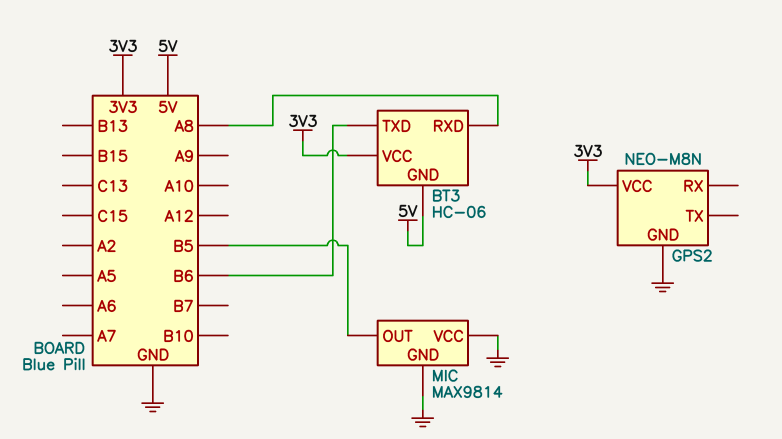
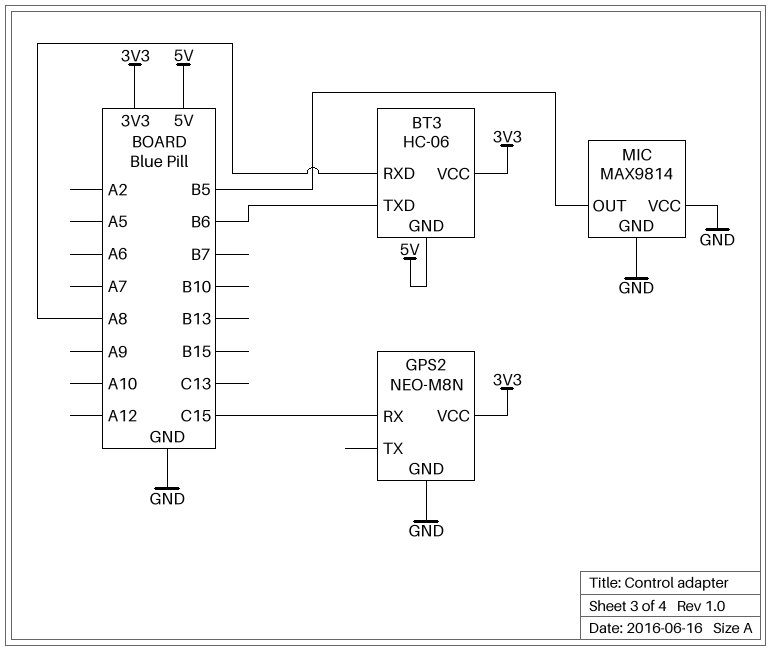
GPS2 pin RX: none -> C15

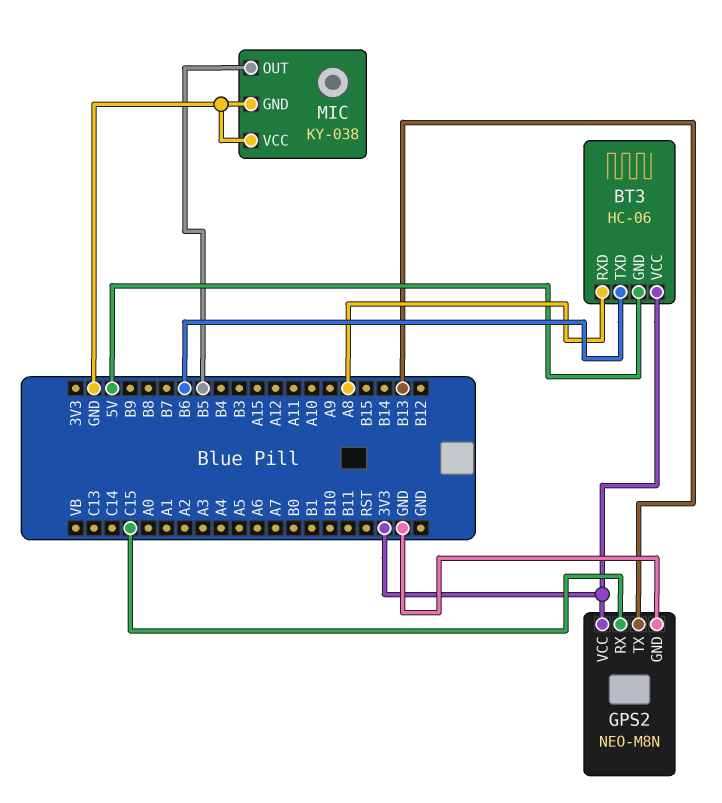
GPS2 pin TX: none -> B13
MIC: MAX9814 -> KY-038

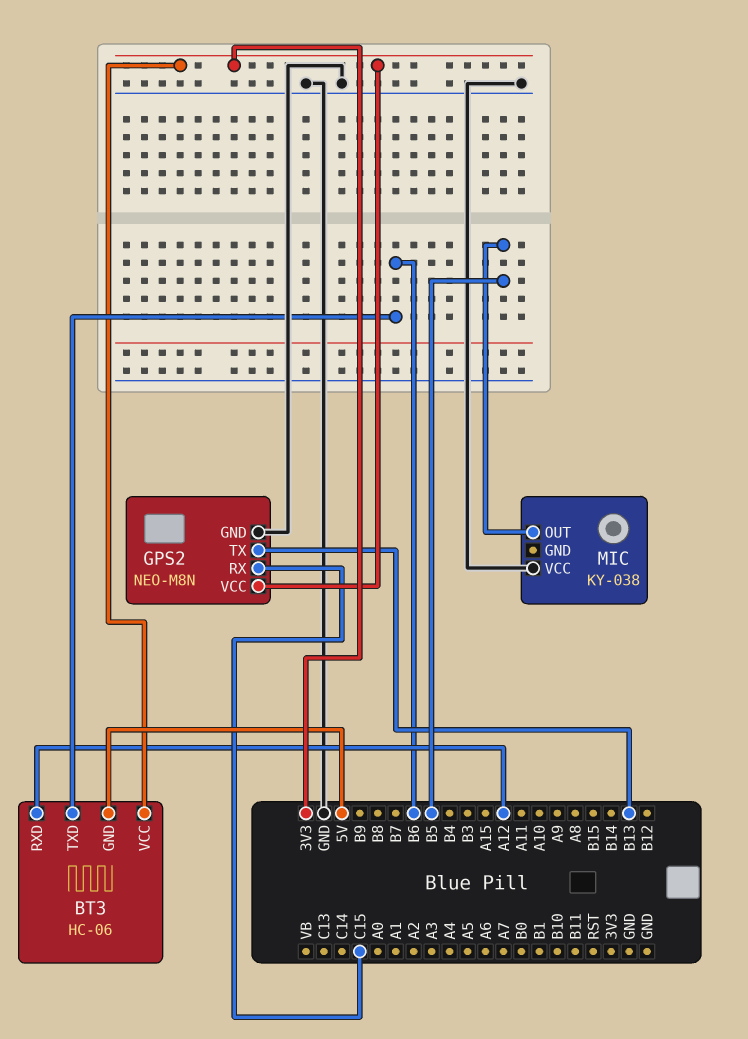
BT3 pin RXD: A8 -> A12
MIC pin GND: GND -> none

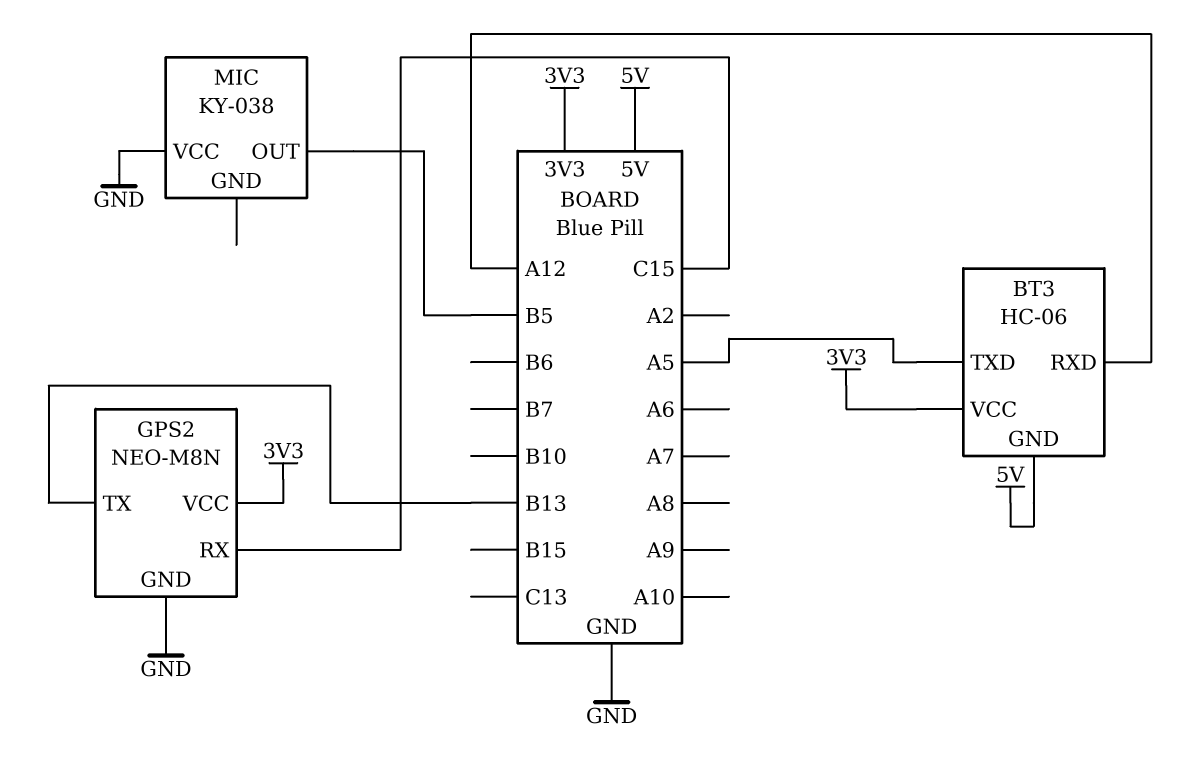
BT3 pin TXD: B6 -> A5

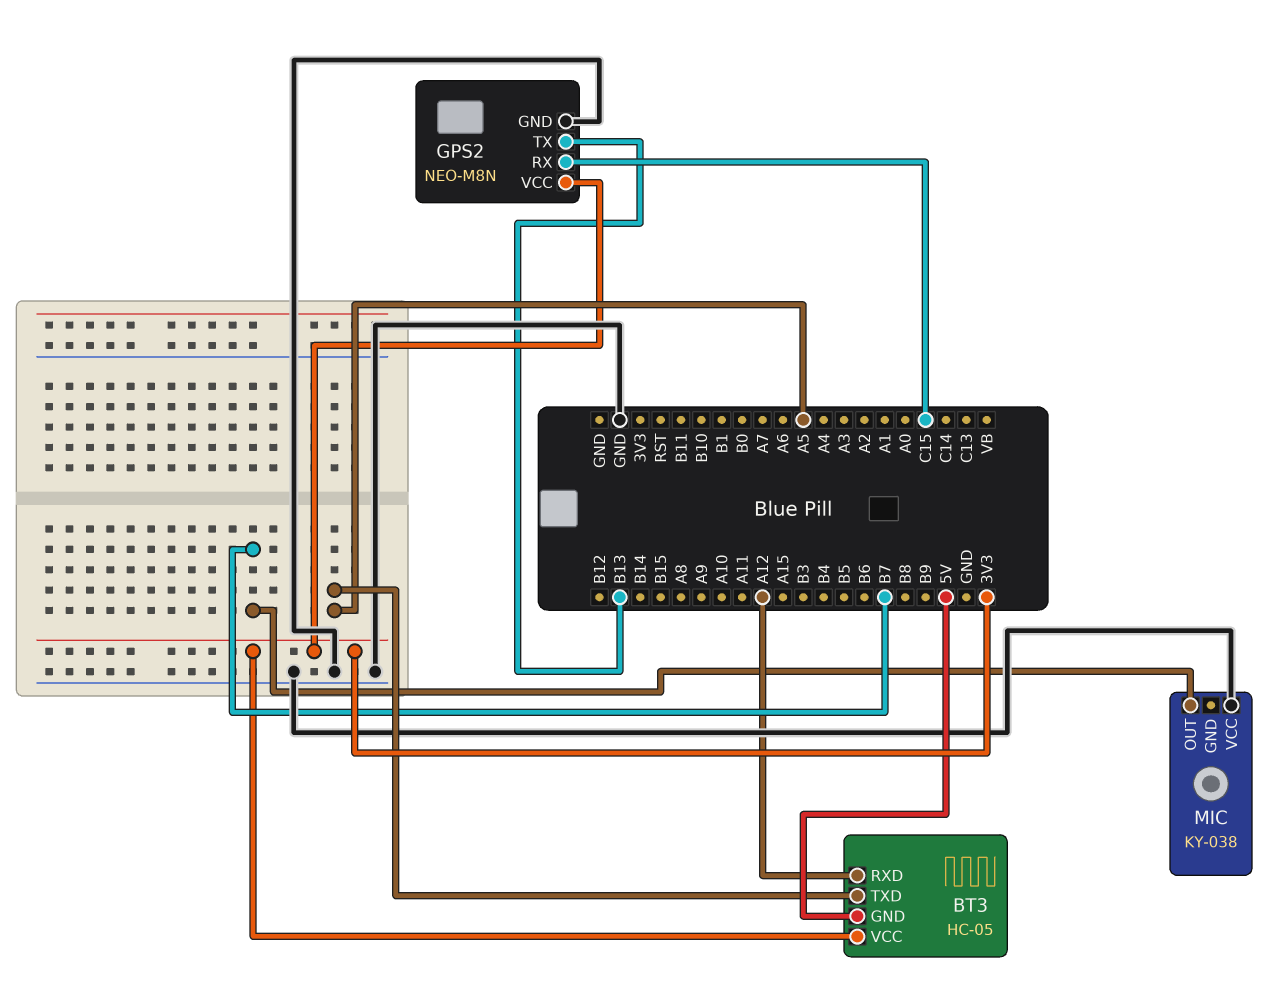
BT3: HC-06 -> HC-05
MIC pin OUT: B5 -> B7

